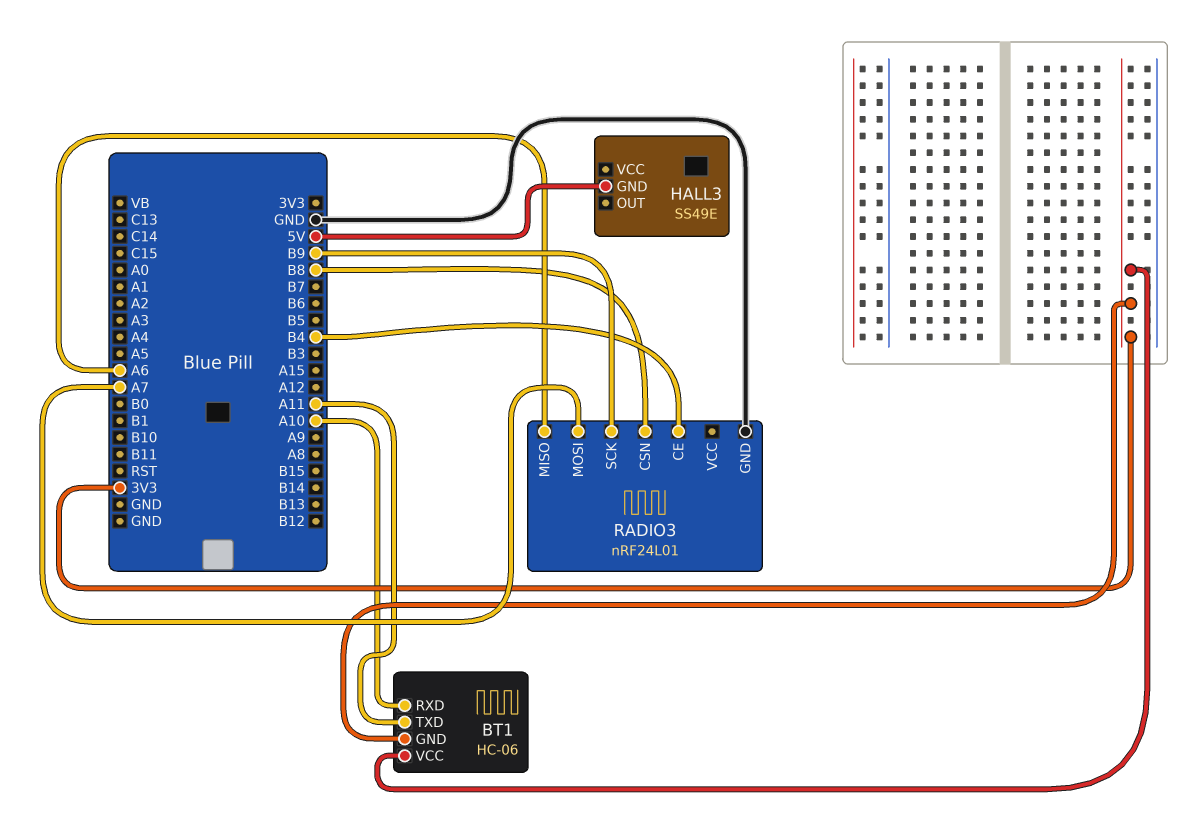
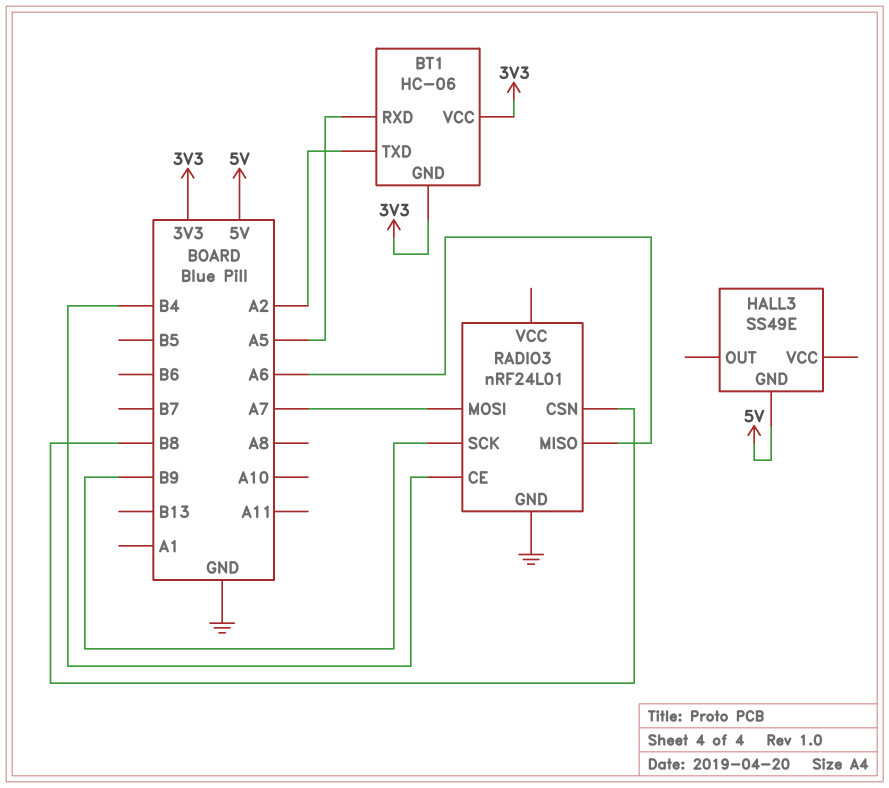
BT1 pin RXD: A10 -> A5
BT1 pin TXD: A11 -> A2

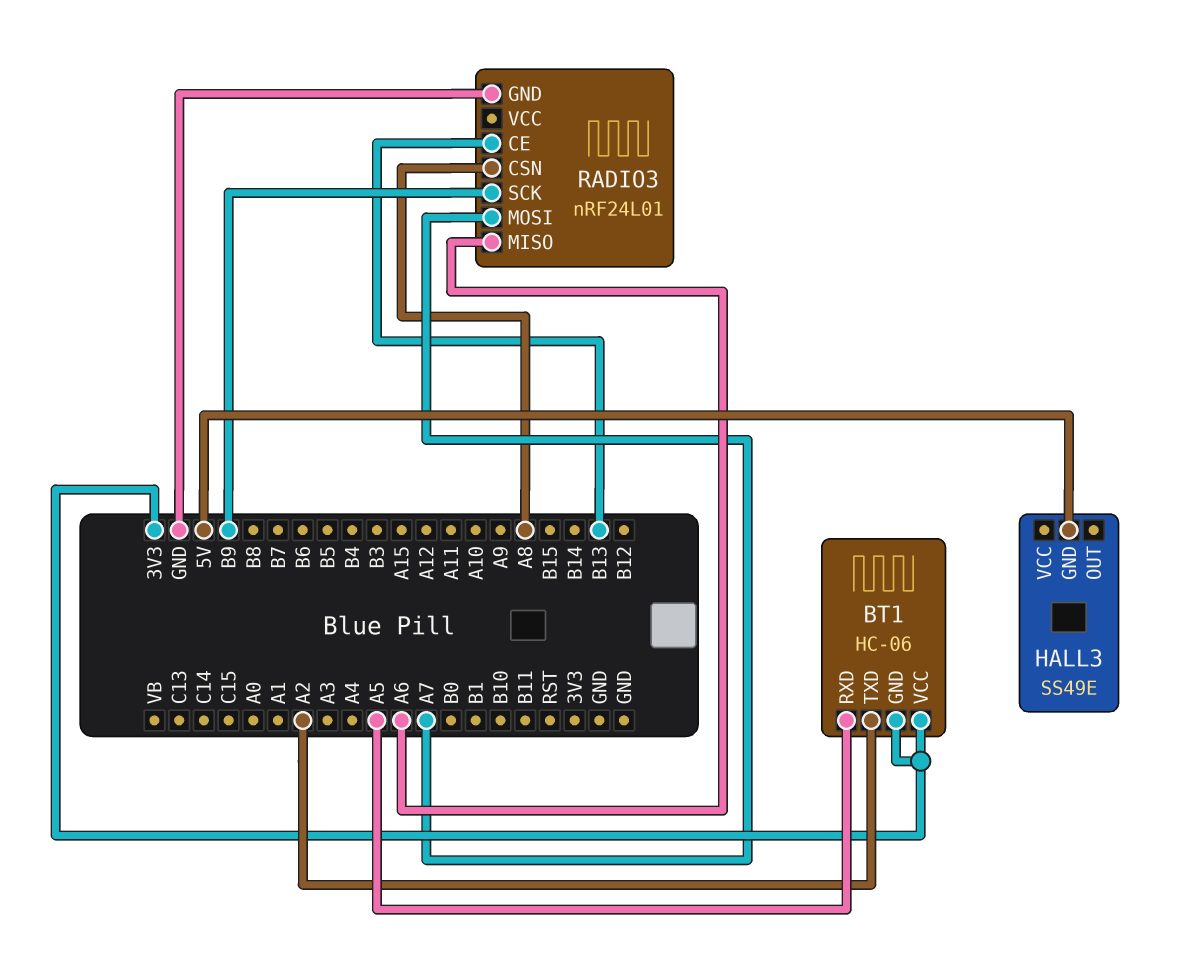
RADIO3 pin CE: B4 -> B13
RADIO3 pin CSN: B8 -> A8

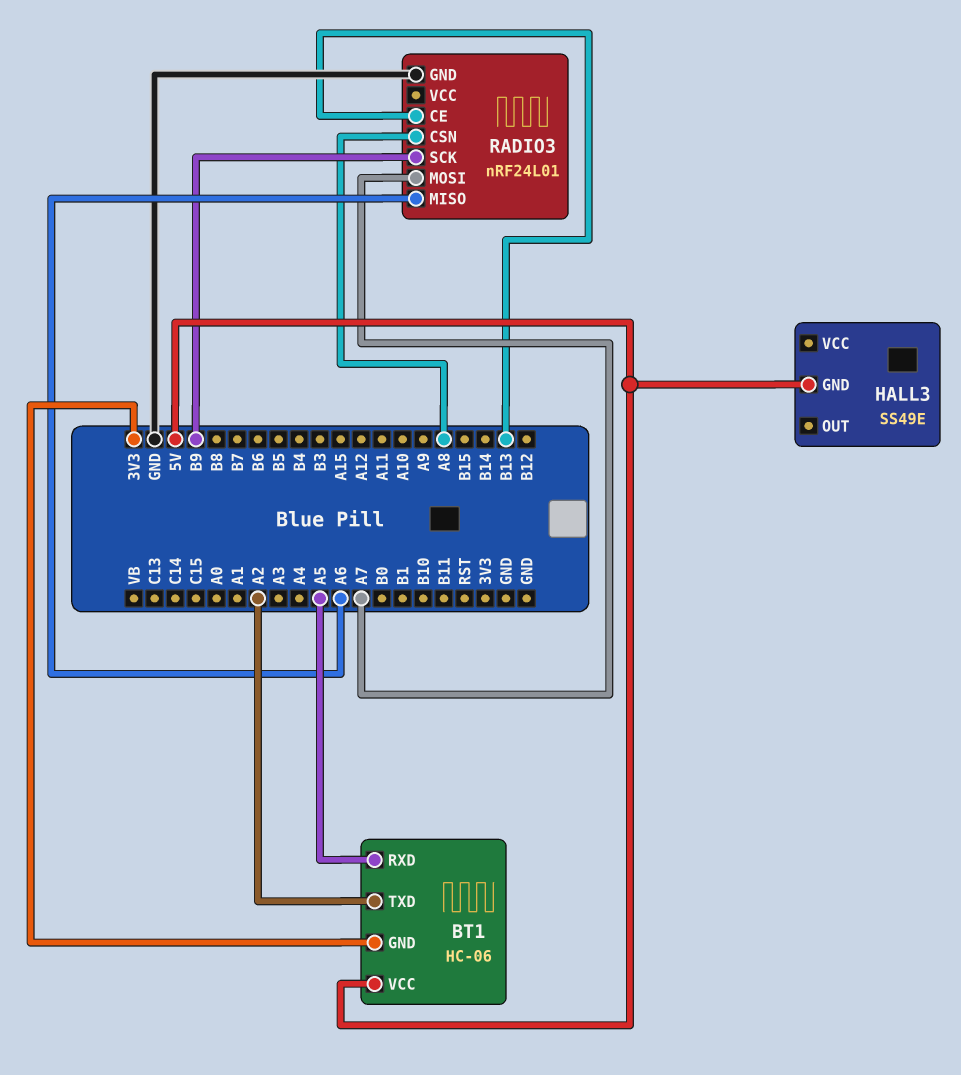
BT1 pin VCC: 3V3 -> 5V

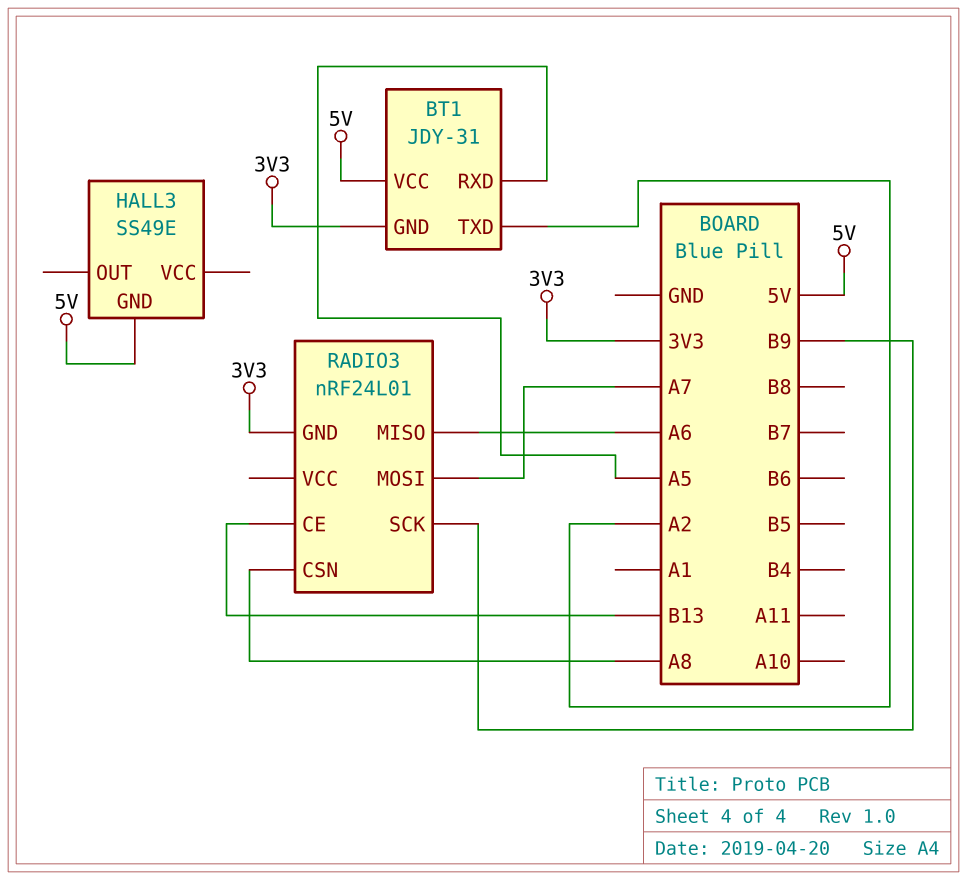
BT1: HC-06 -> JDY-31
RADIO3 pin GND: GND -> 3V3

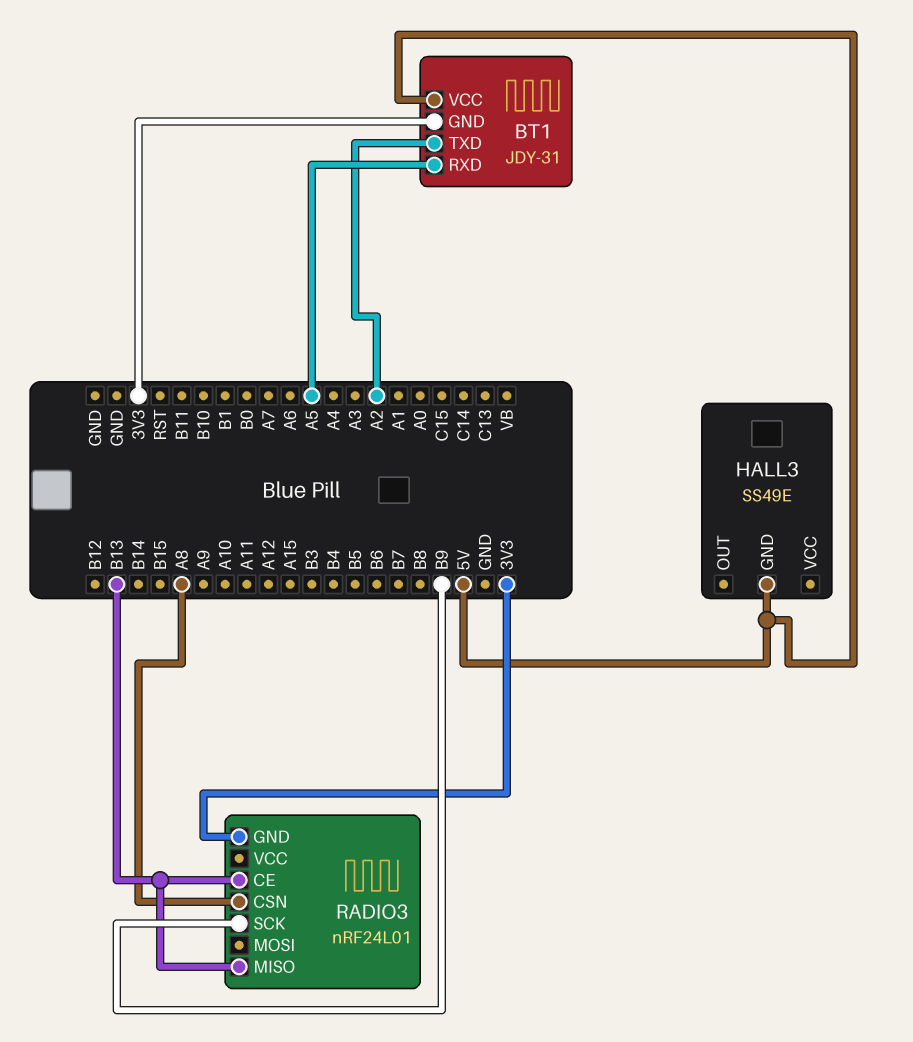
RADIO3 pin MISO: A6 -> B13
RADIO3 pin MOSI: A7 -> none

